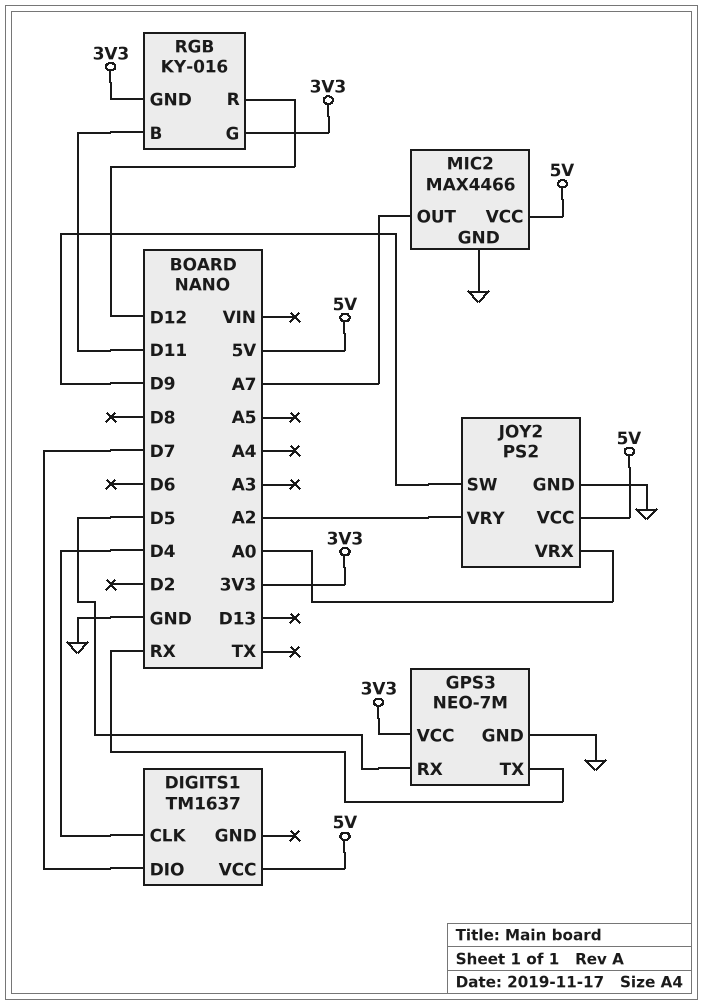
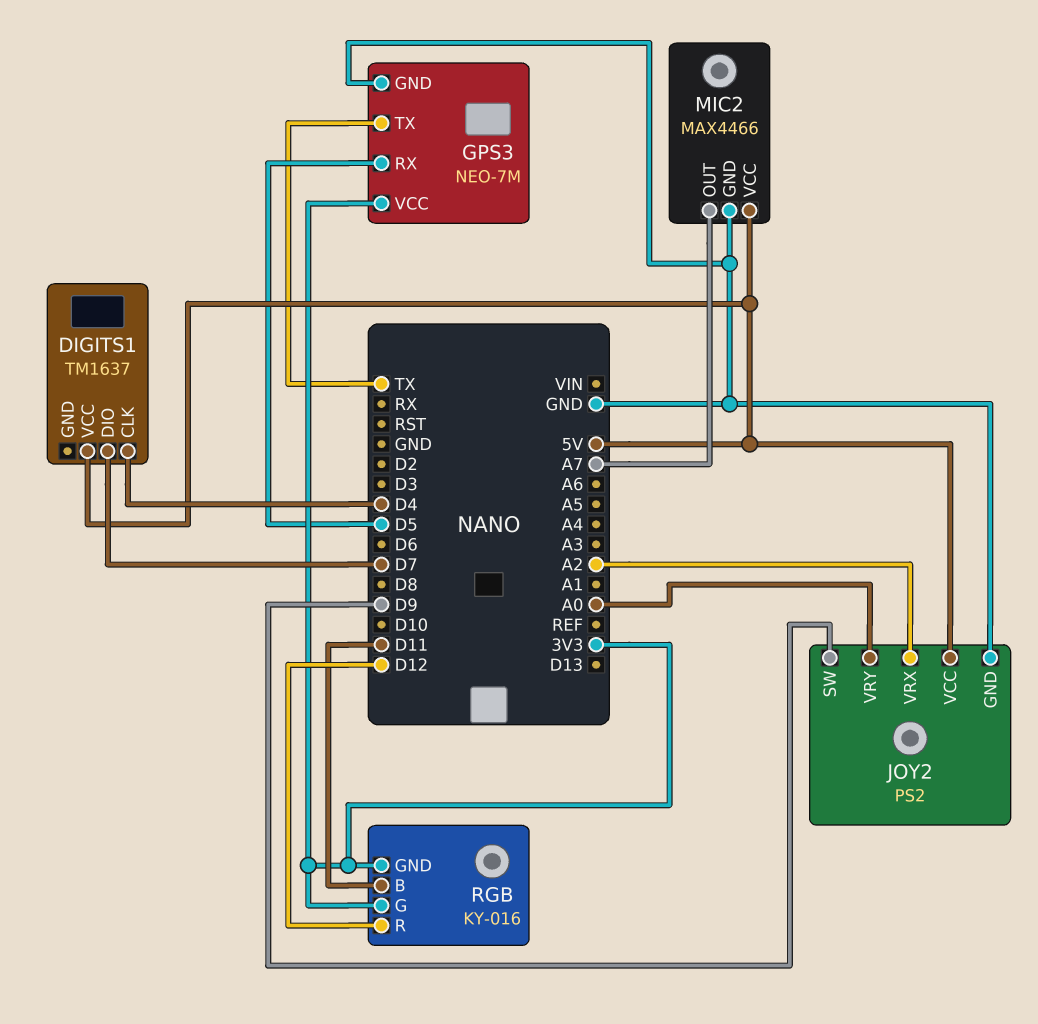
GPS3 pin TX: RX -> TX
JOY2 pin VRX: A0 -> A2
JOY2 pin VRY: A2 -> A0

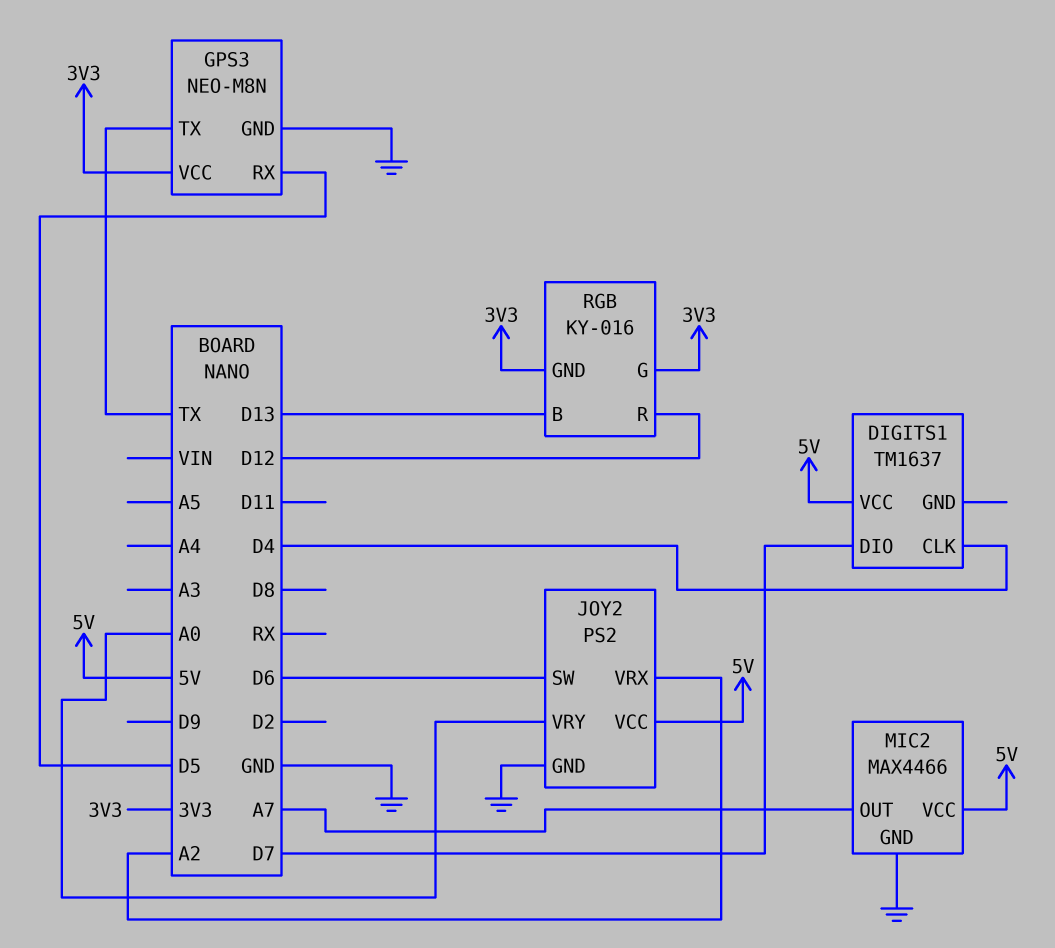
GPS3: NEO-7M -> NEO-M8N
JOY2 pin SW: D9 -> D6
RGB pin B: D11 -> D13

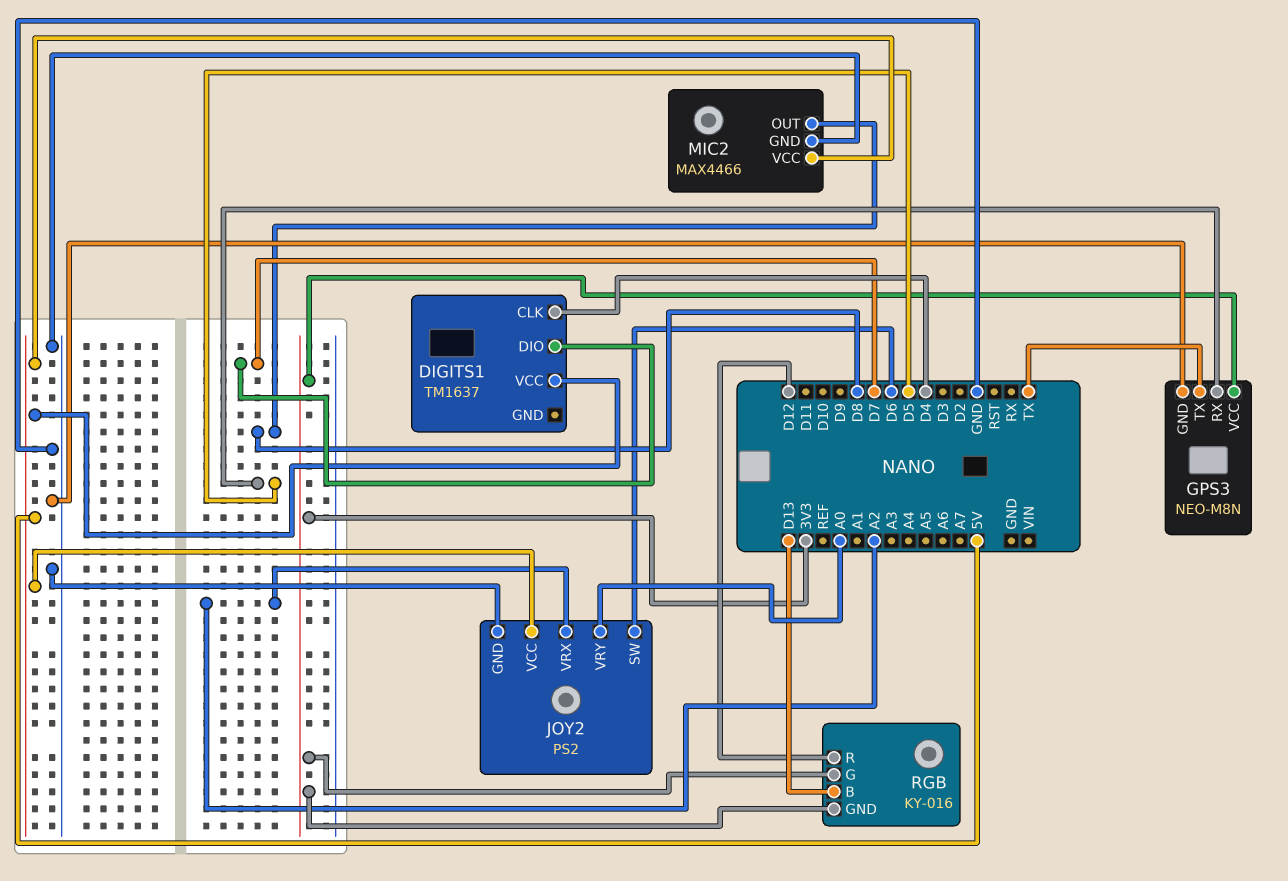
MIC2 pin OUT: A7 -> D8

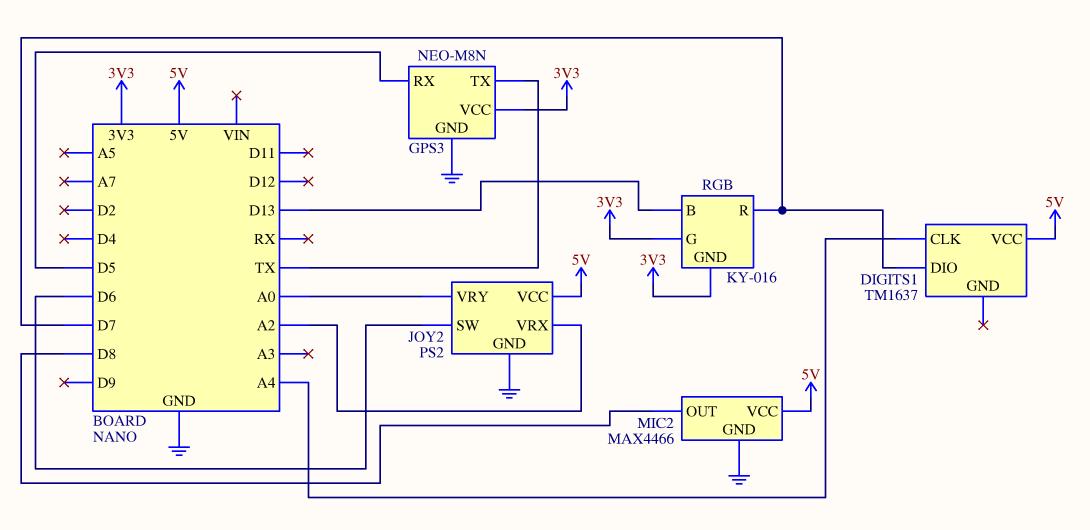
DIGITS1 pin CLK: D4 -> A4
RGB pin R: D12 -> D7

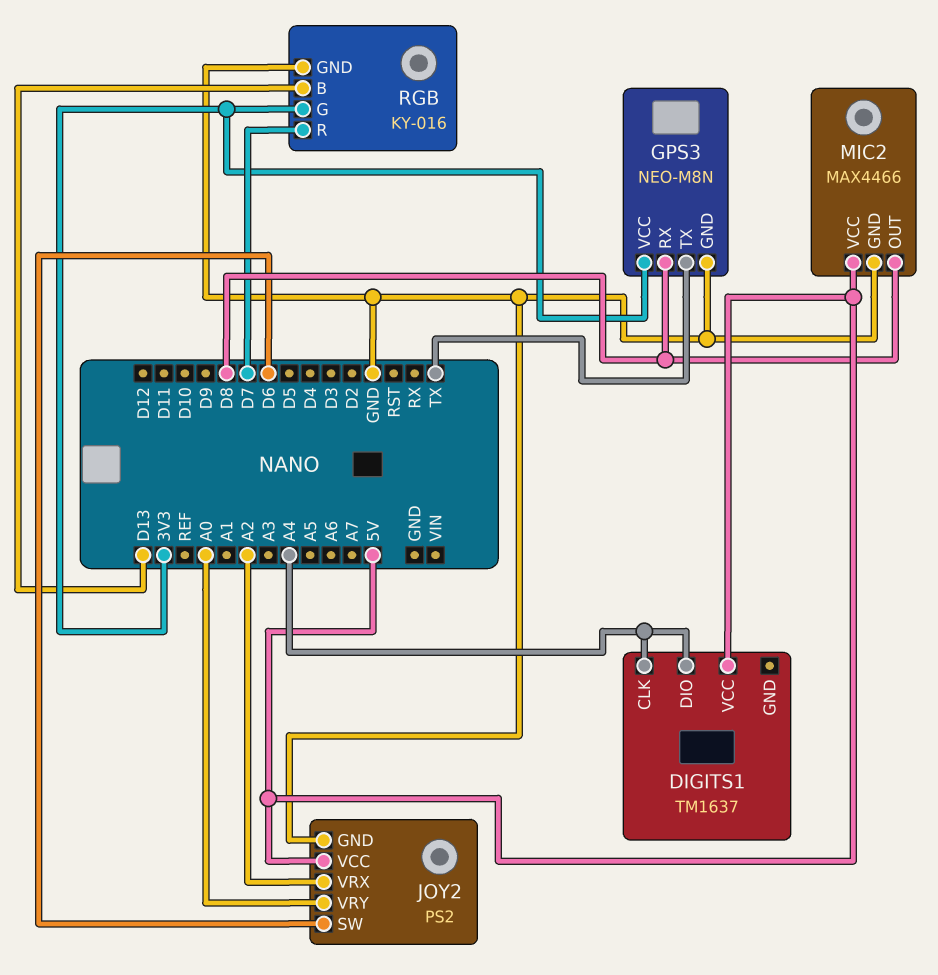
DIGITS1 pin DIO: D7 -> A4
GPS3 pin RX: D5 -> D8
RGB pin GND: 3V3 -> GND

